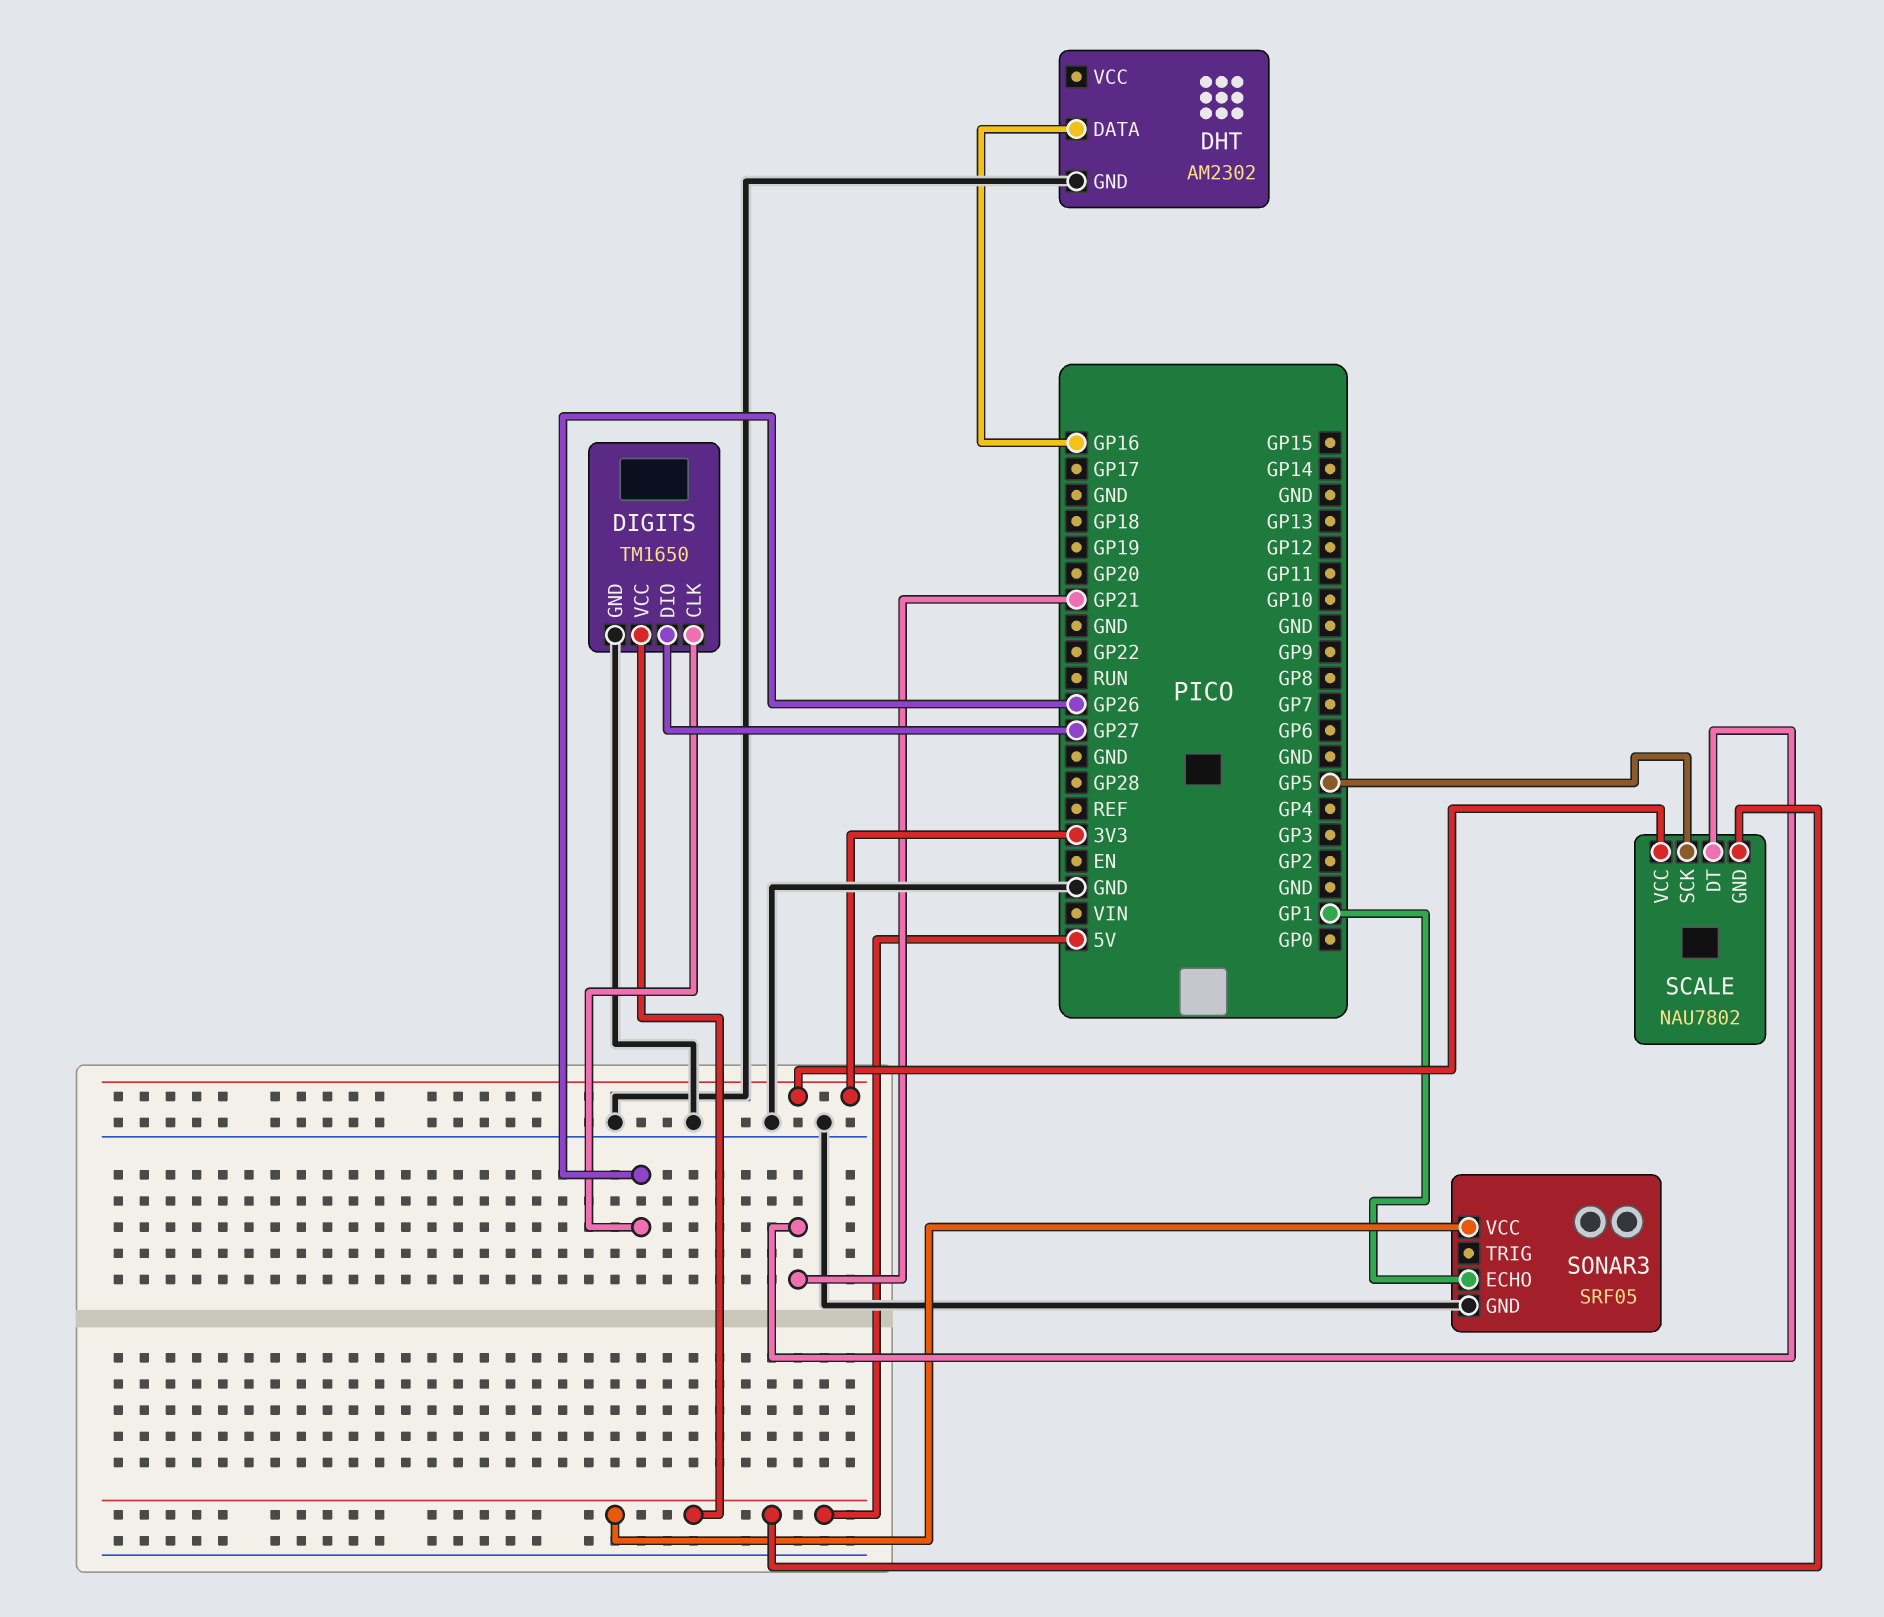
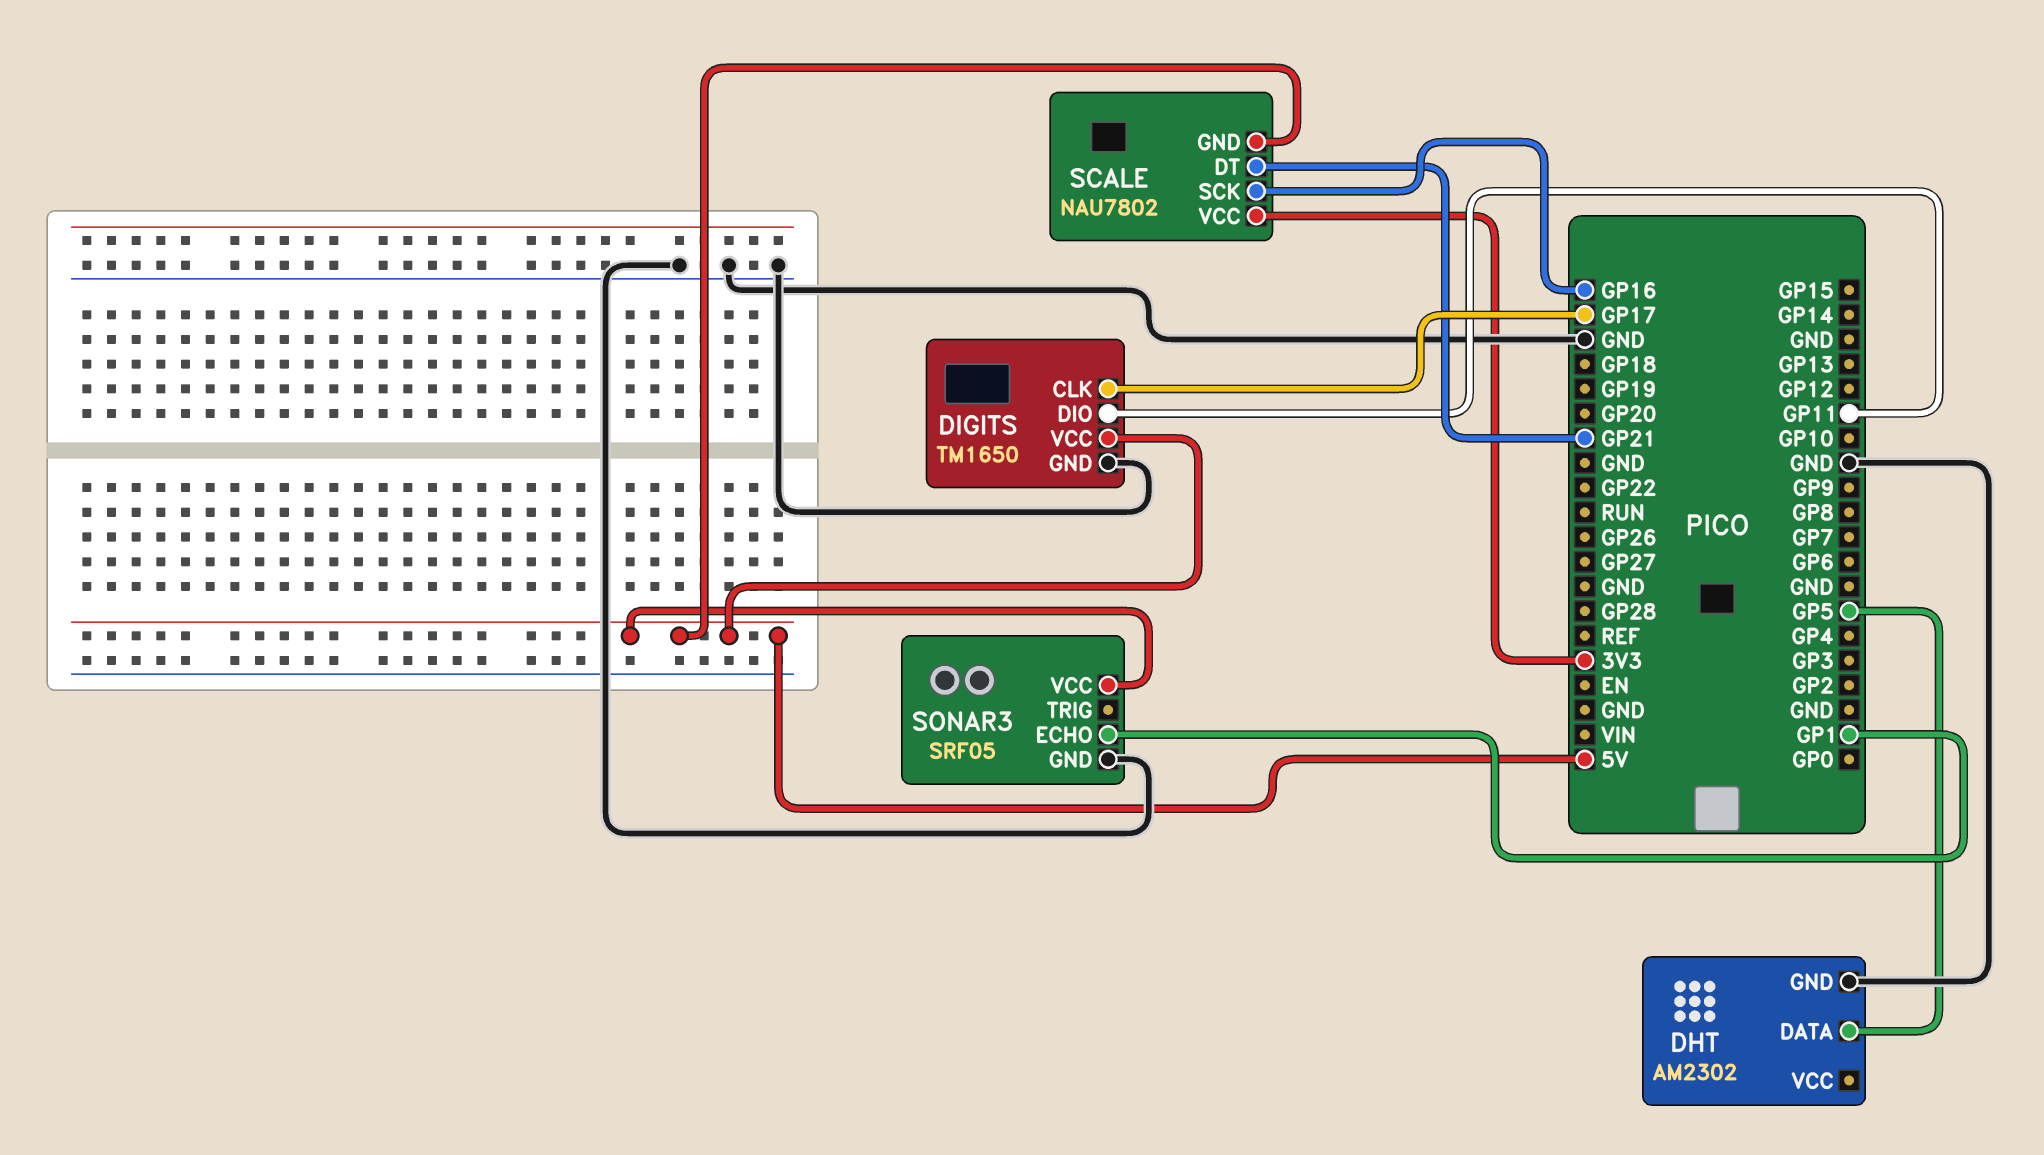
DHT pin DATA: GP16 -> GP5
DIGITS pin CLK: GP26 -> GP17
DIGITS pin DIO: GP27 -> GP11
SCALE pin SCK: GP5 -> GP16

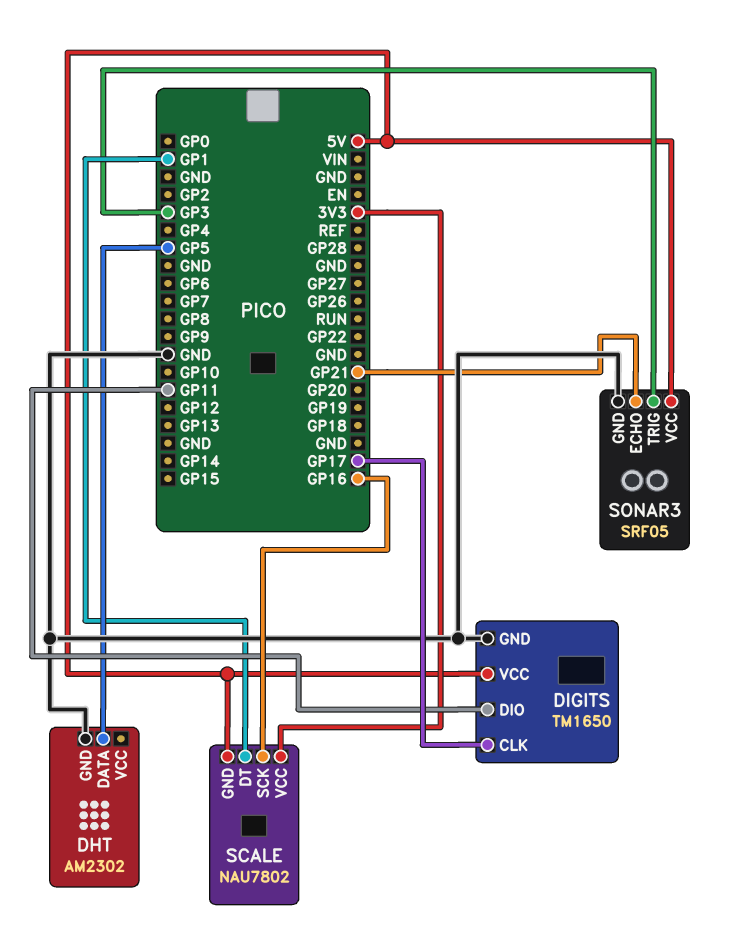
SCALE pin DT: GP21 -> GP1
SONAR3 pin ECHO: GP1 -> GP21
SONAR3 pin TRIG: none -> GP3

